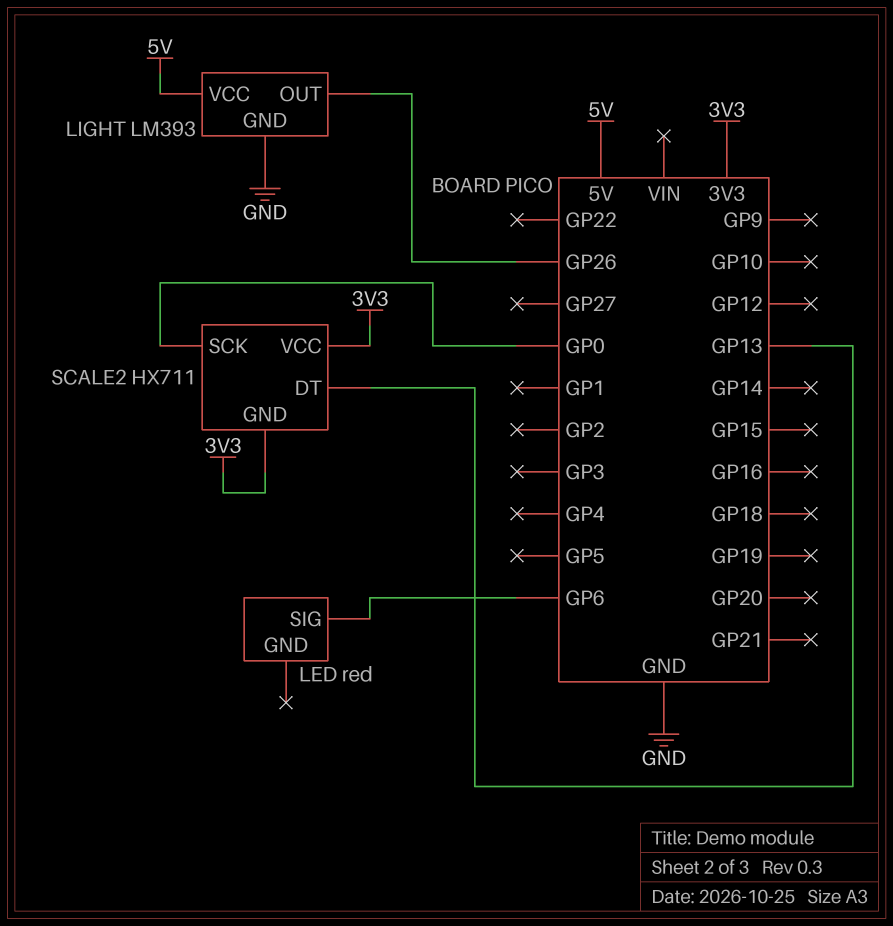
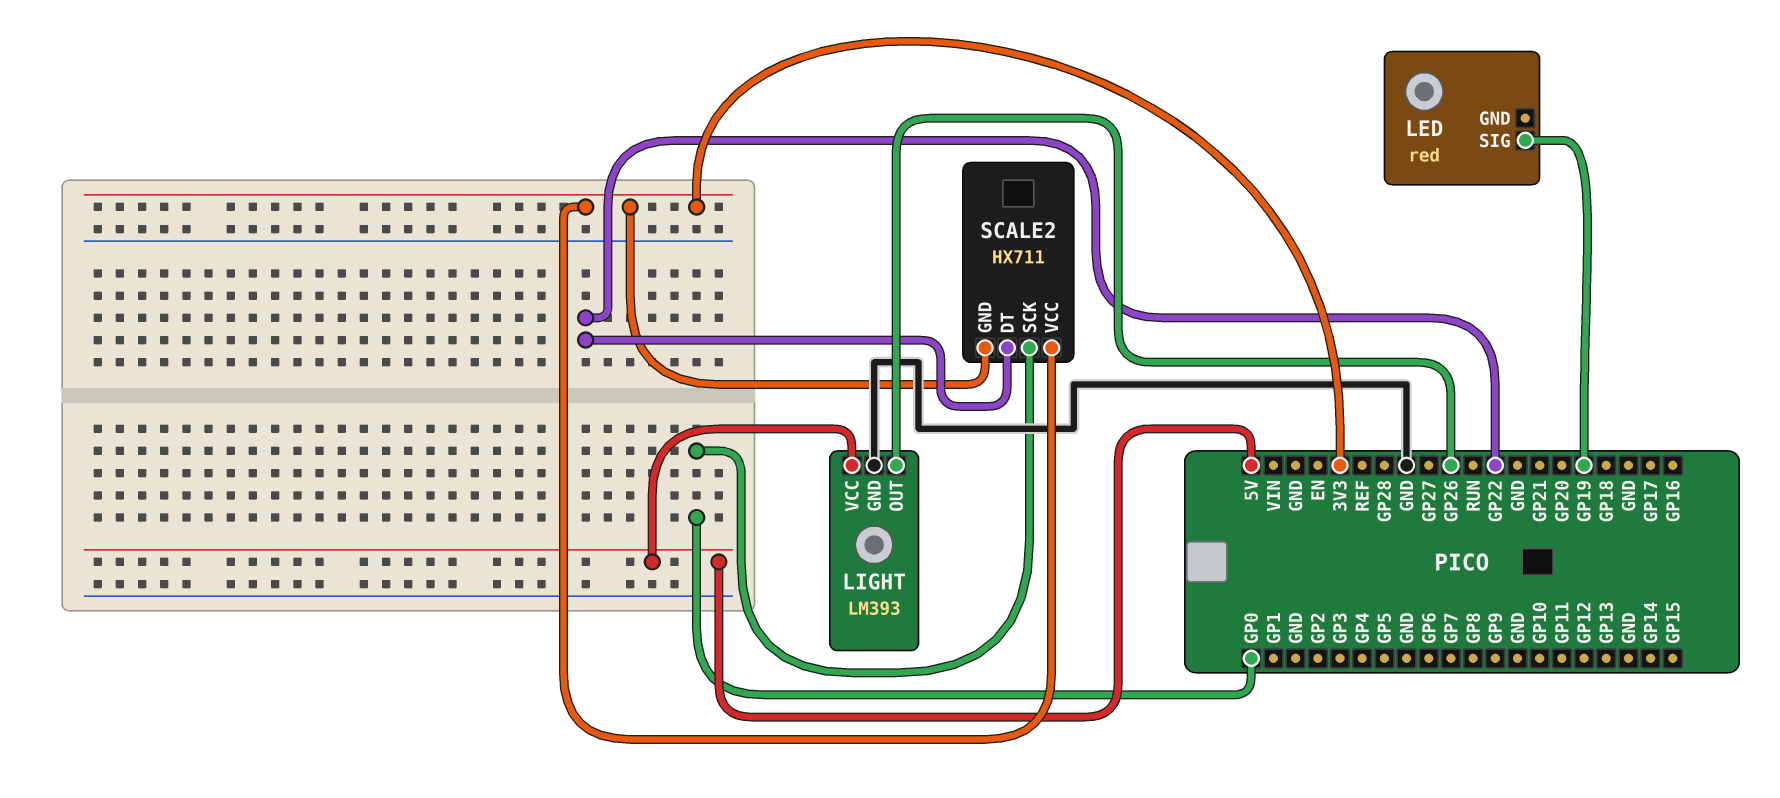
LED pin SIG: GP6 -> GP19
SCALE2 pin DT: GP13 -> GP22

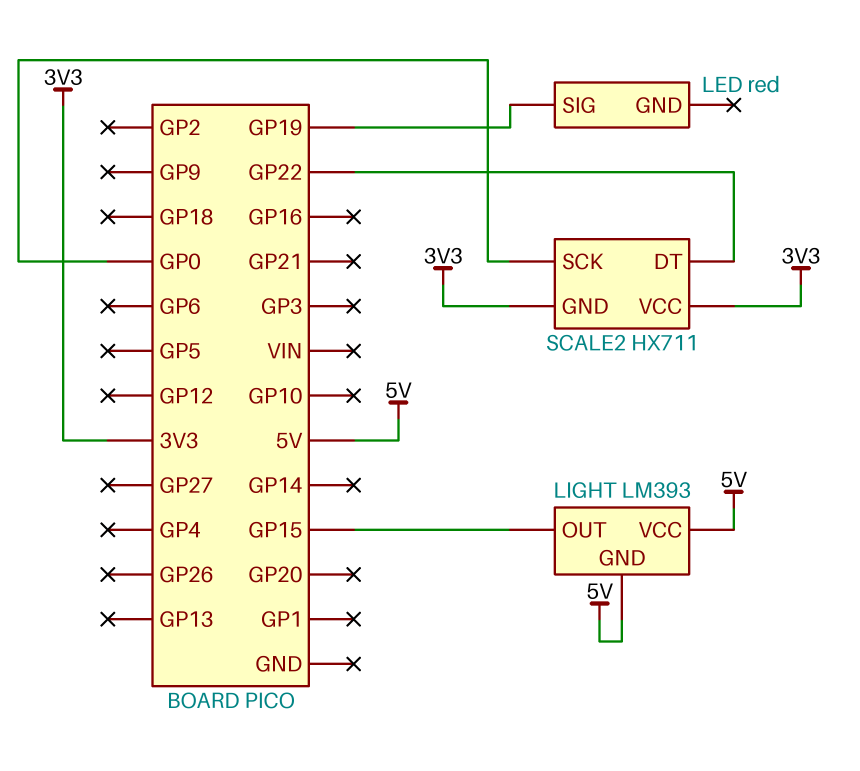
LIGHT pin GND: GND -> 5V
LIGHT pin OUT: GP26 -> GP15

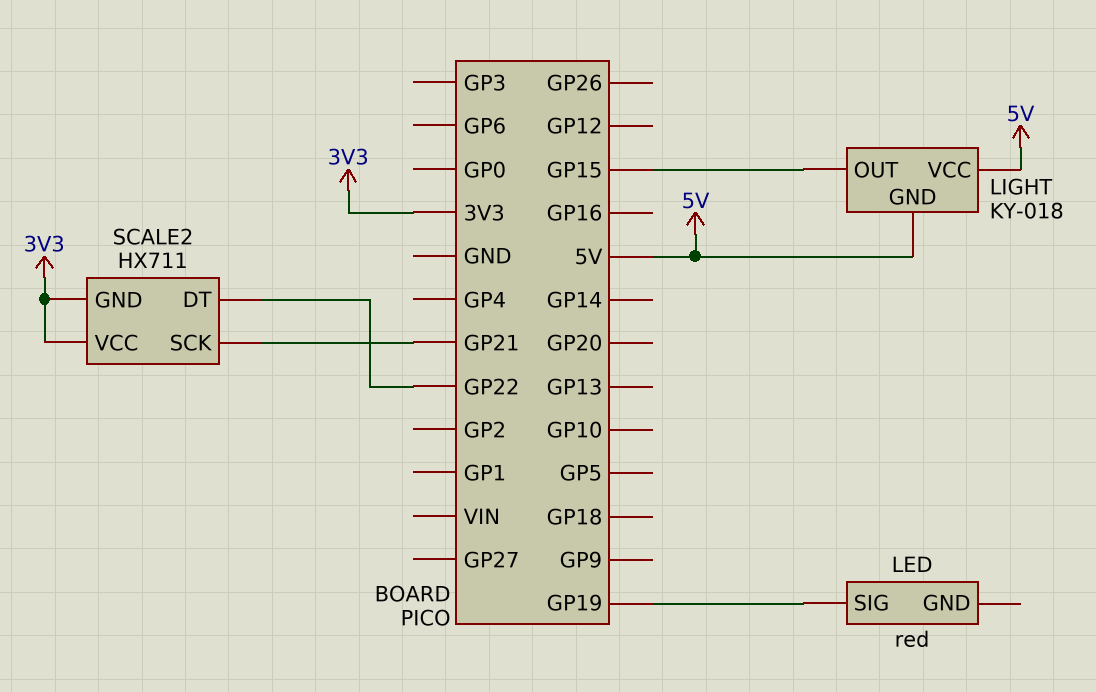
LIGHT: LM393 -> KY-018
SCALE2 pin SCK: GP0 -> GP21

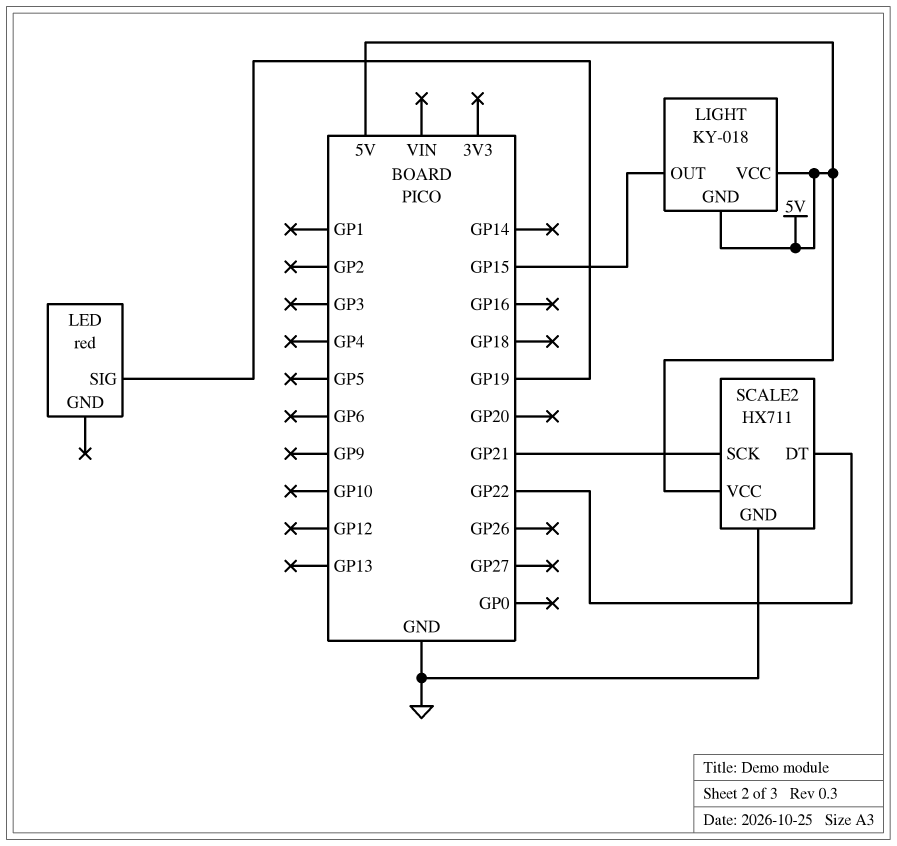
SCALE2 pin GND: 3V3 -> GND
SCALE2 pin VCC: 3V3 -> 5V

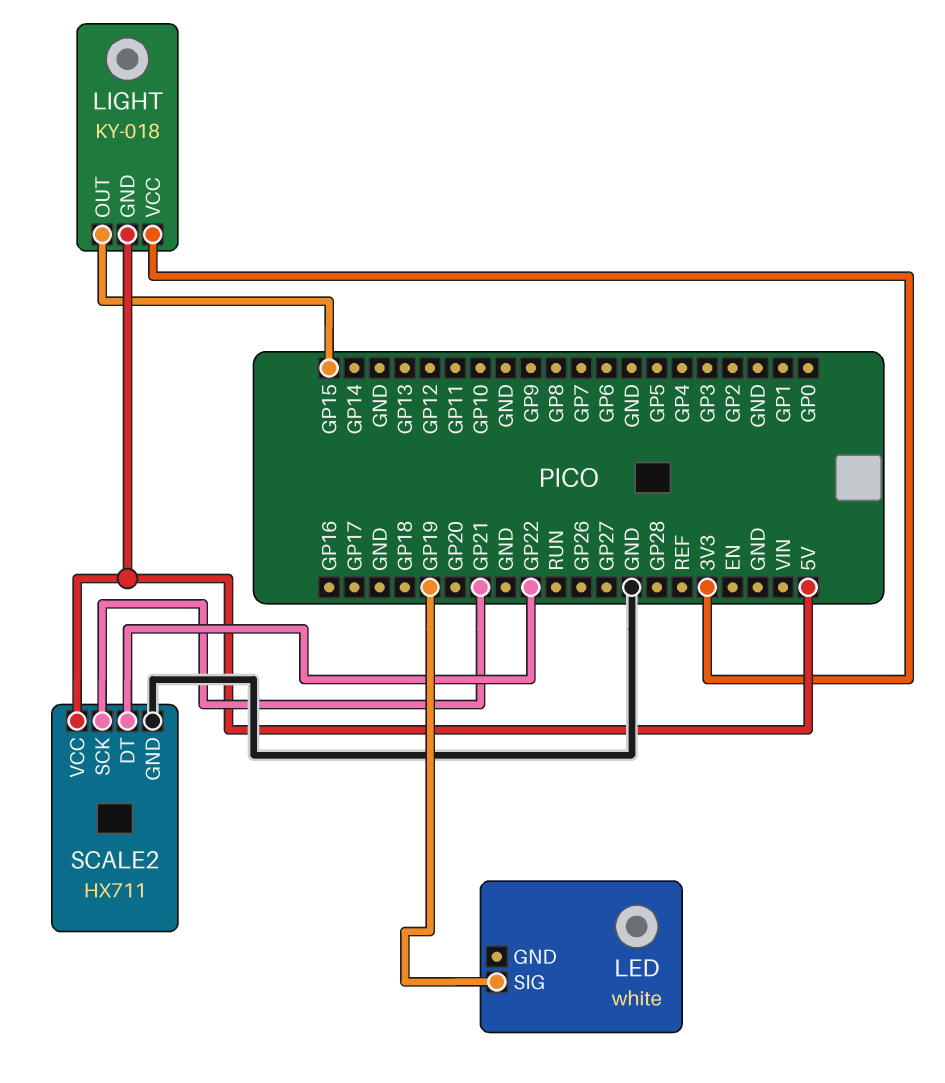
LED: red -> white
LIGHT pin VCC: 5V -> 3V3

